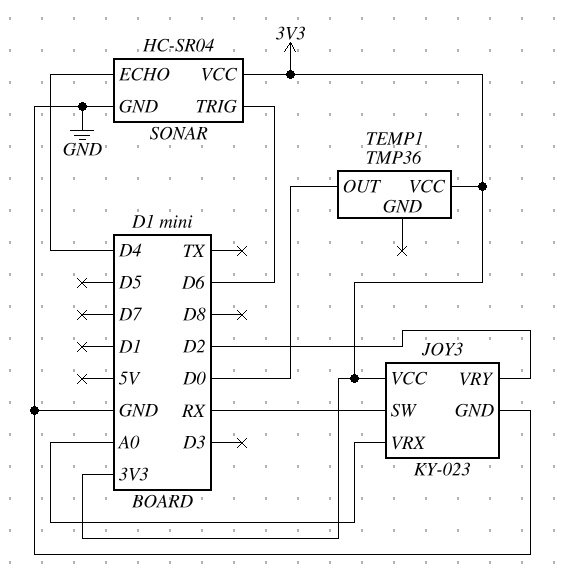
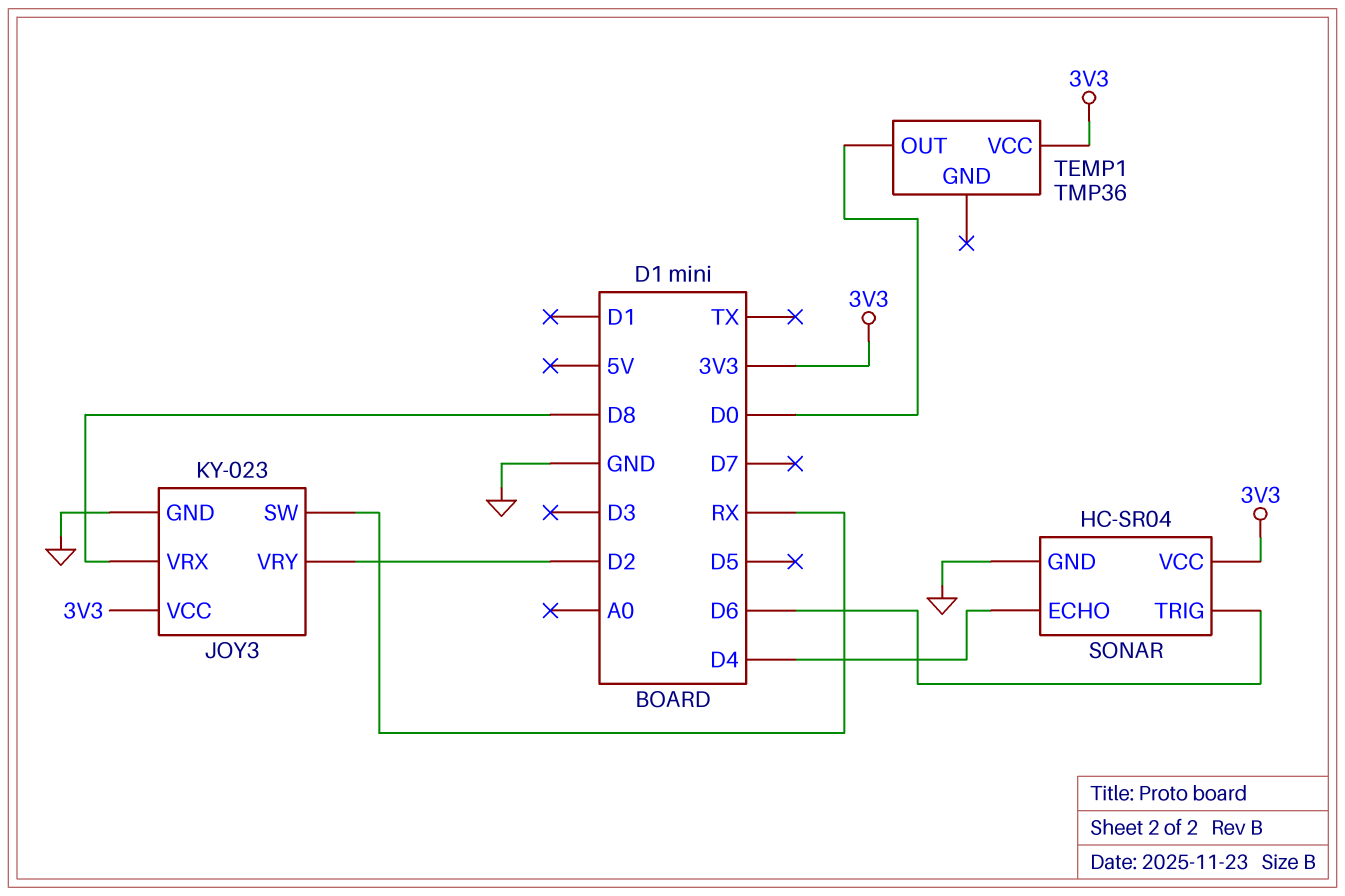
JOY3 pin VRX: A0 -> D8

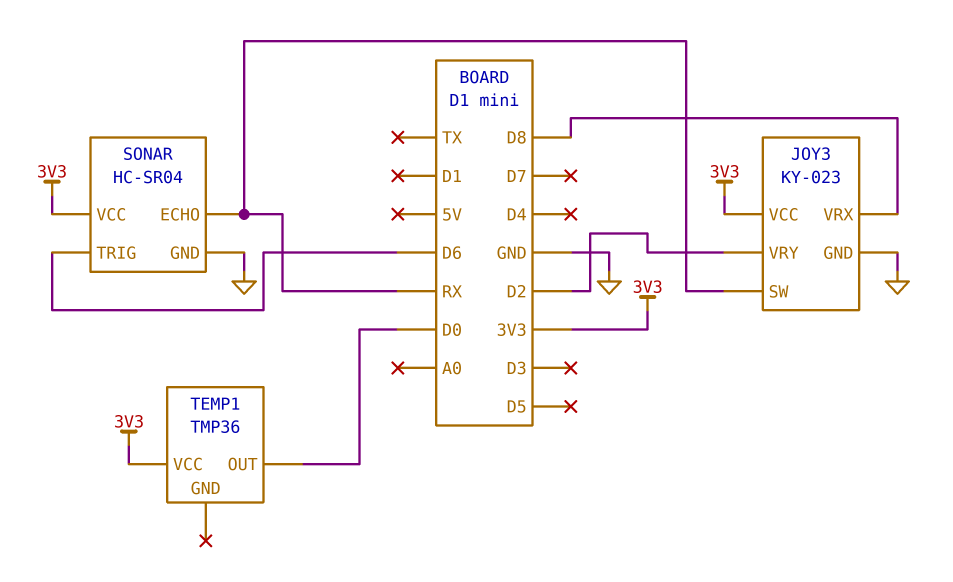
SONAR pin ECHO: D4 -> RX

